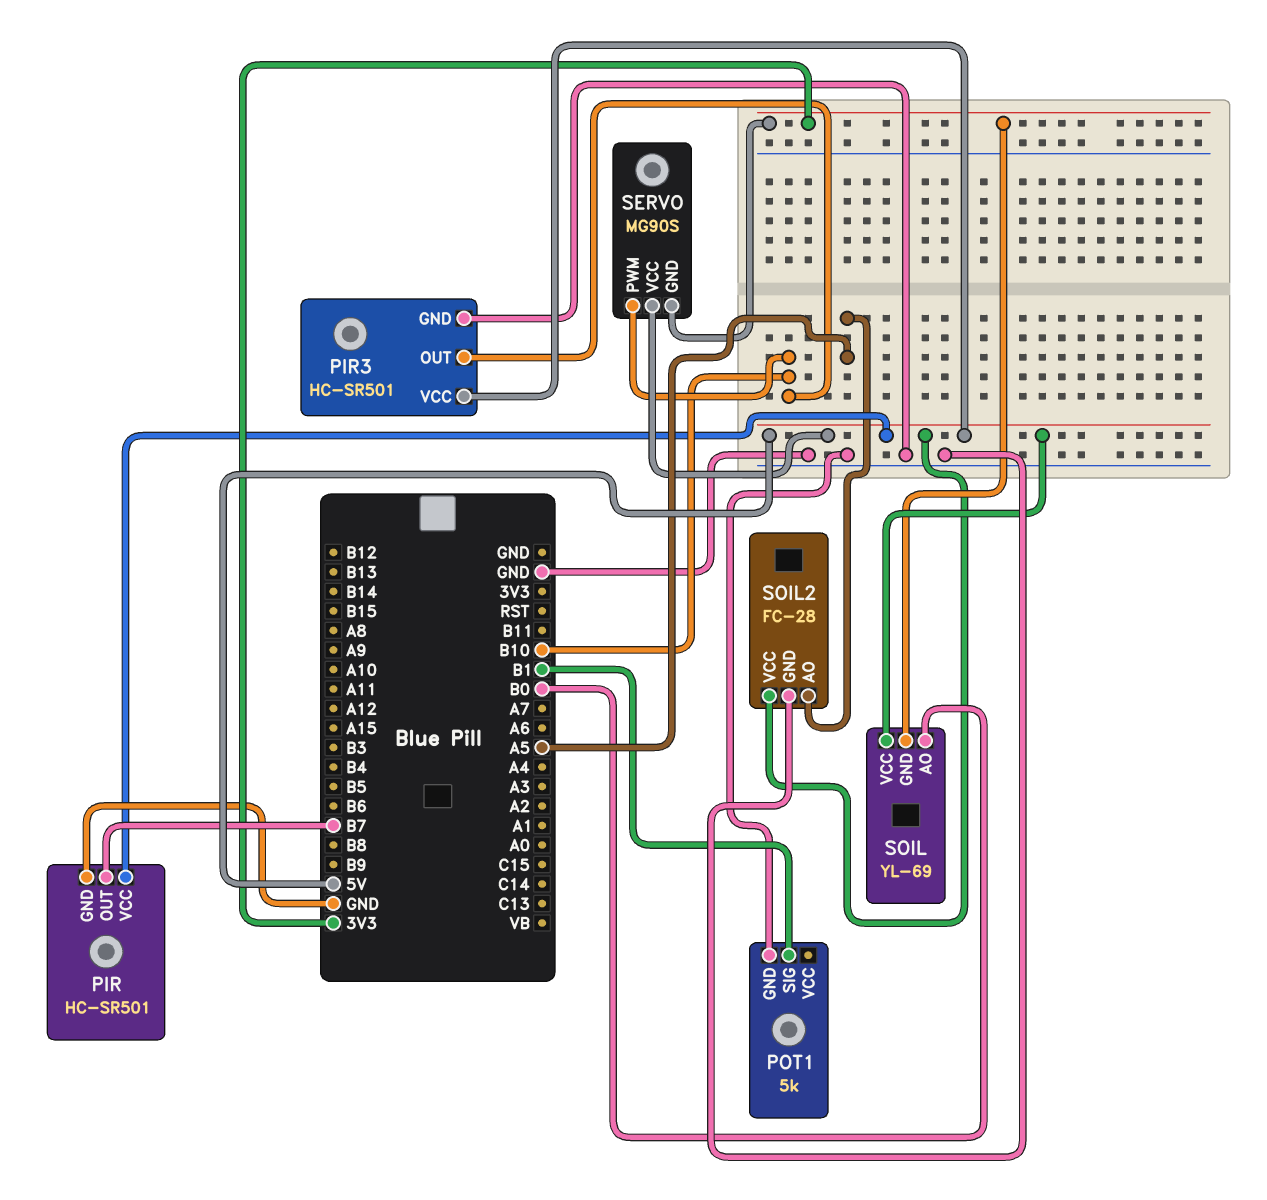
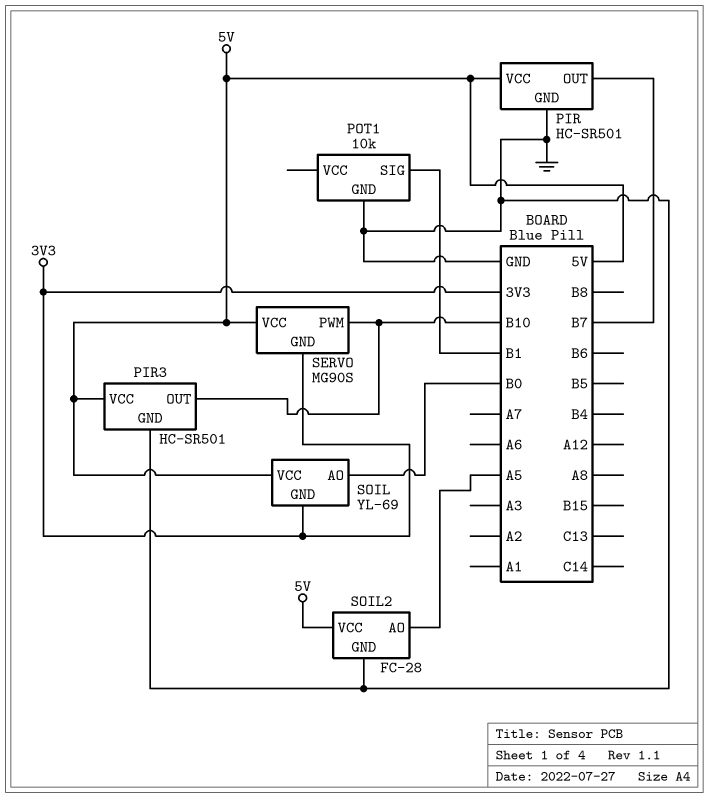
POT1: 5k -> 10k

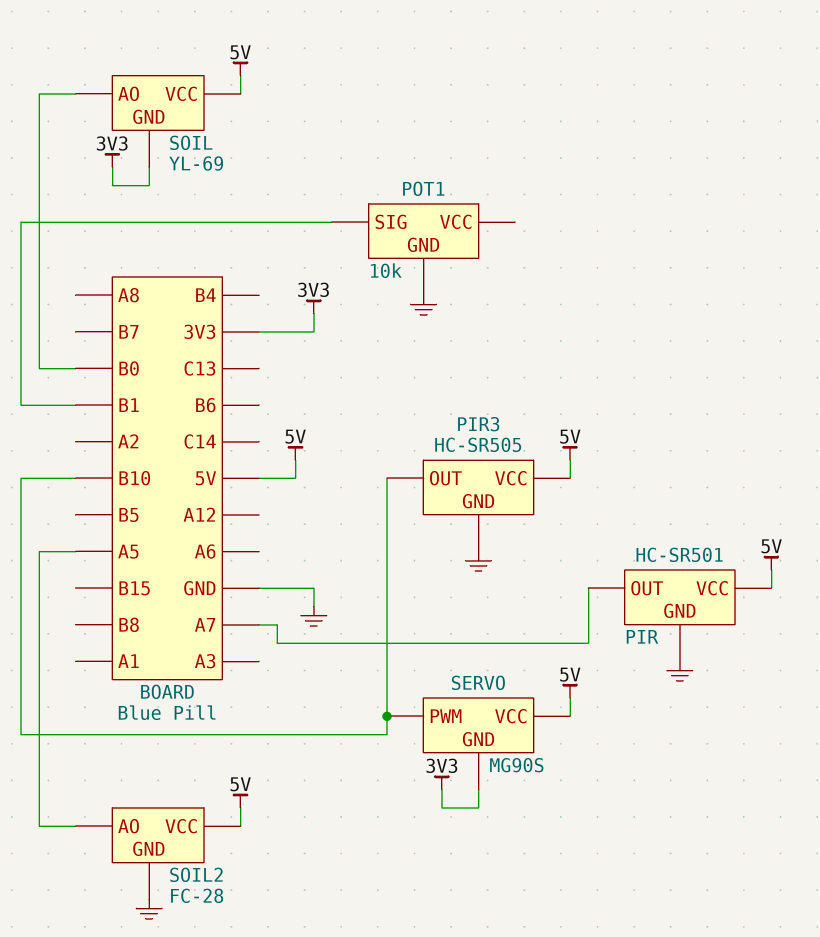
PIR pin OUT: B7 -> A7
PIR3: HC-SR501 -> HC-SR505

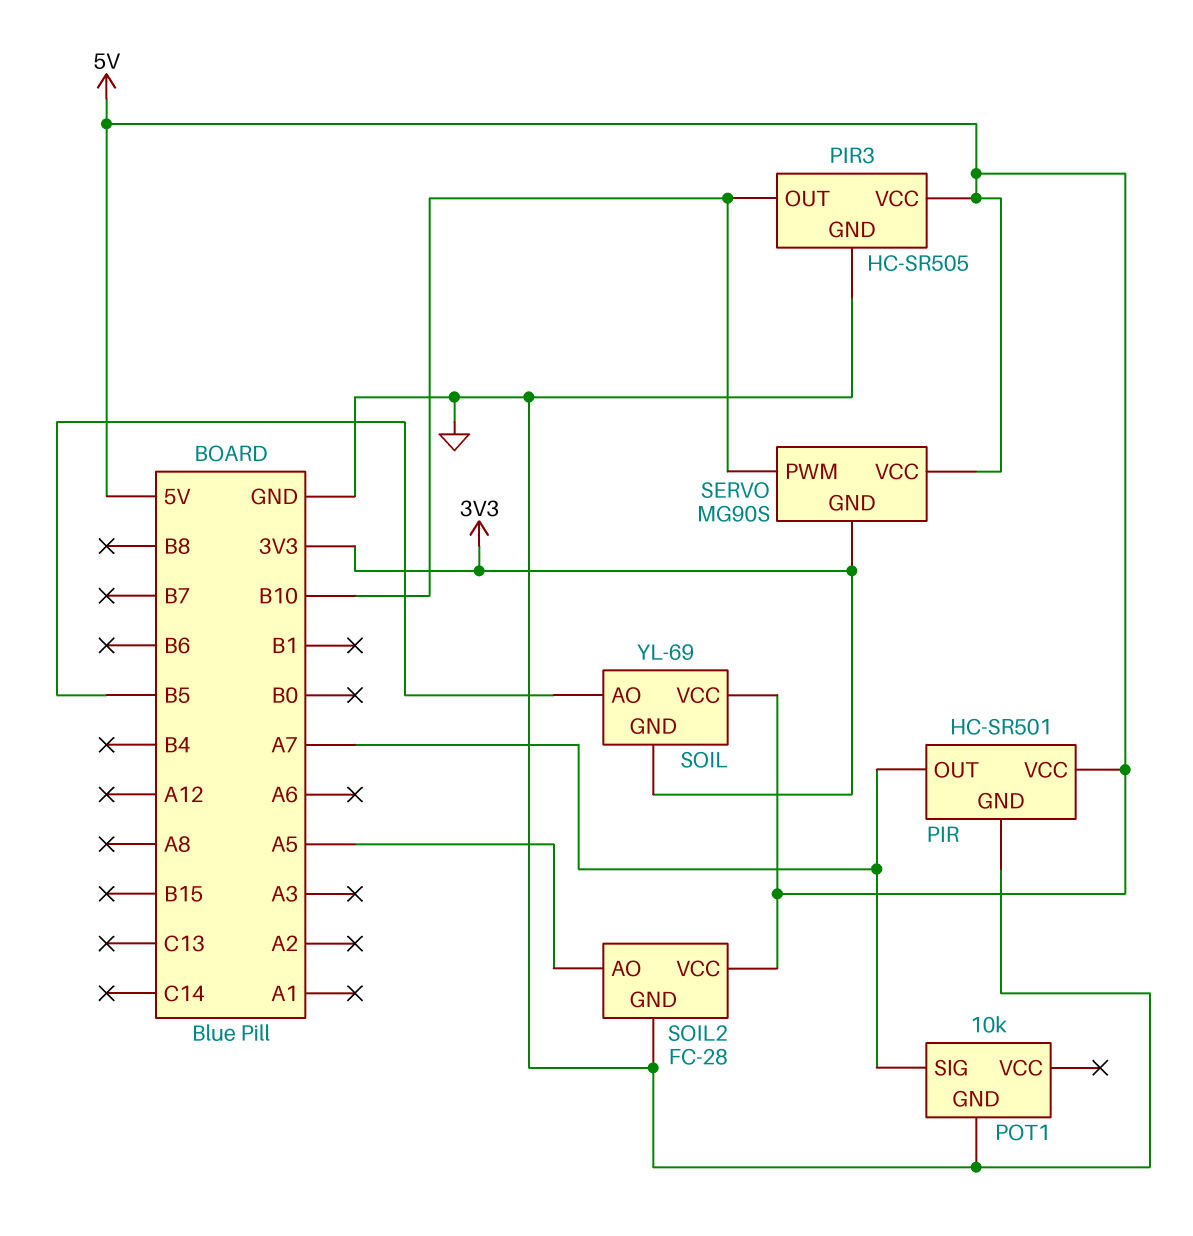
POT1 pin SIG: B1 -> A7
SOIL pin AO: B0 -> B5

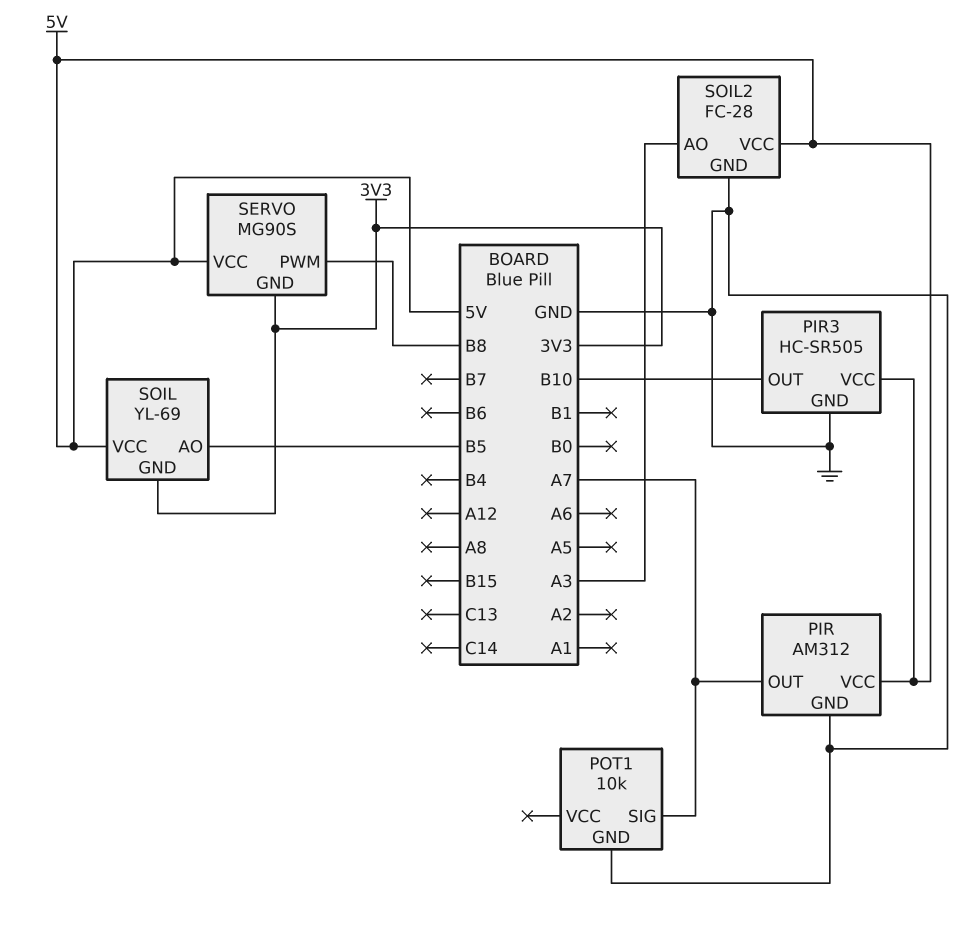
PIR: HC-SR501 -> AM312
SERVO pin PWM: B10 -> B8
SOIL2 pin AO: A5 -> A3

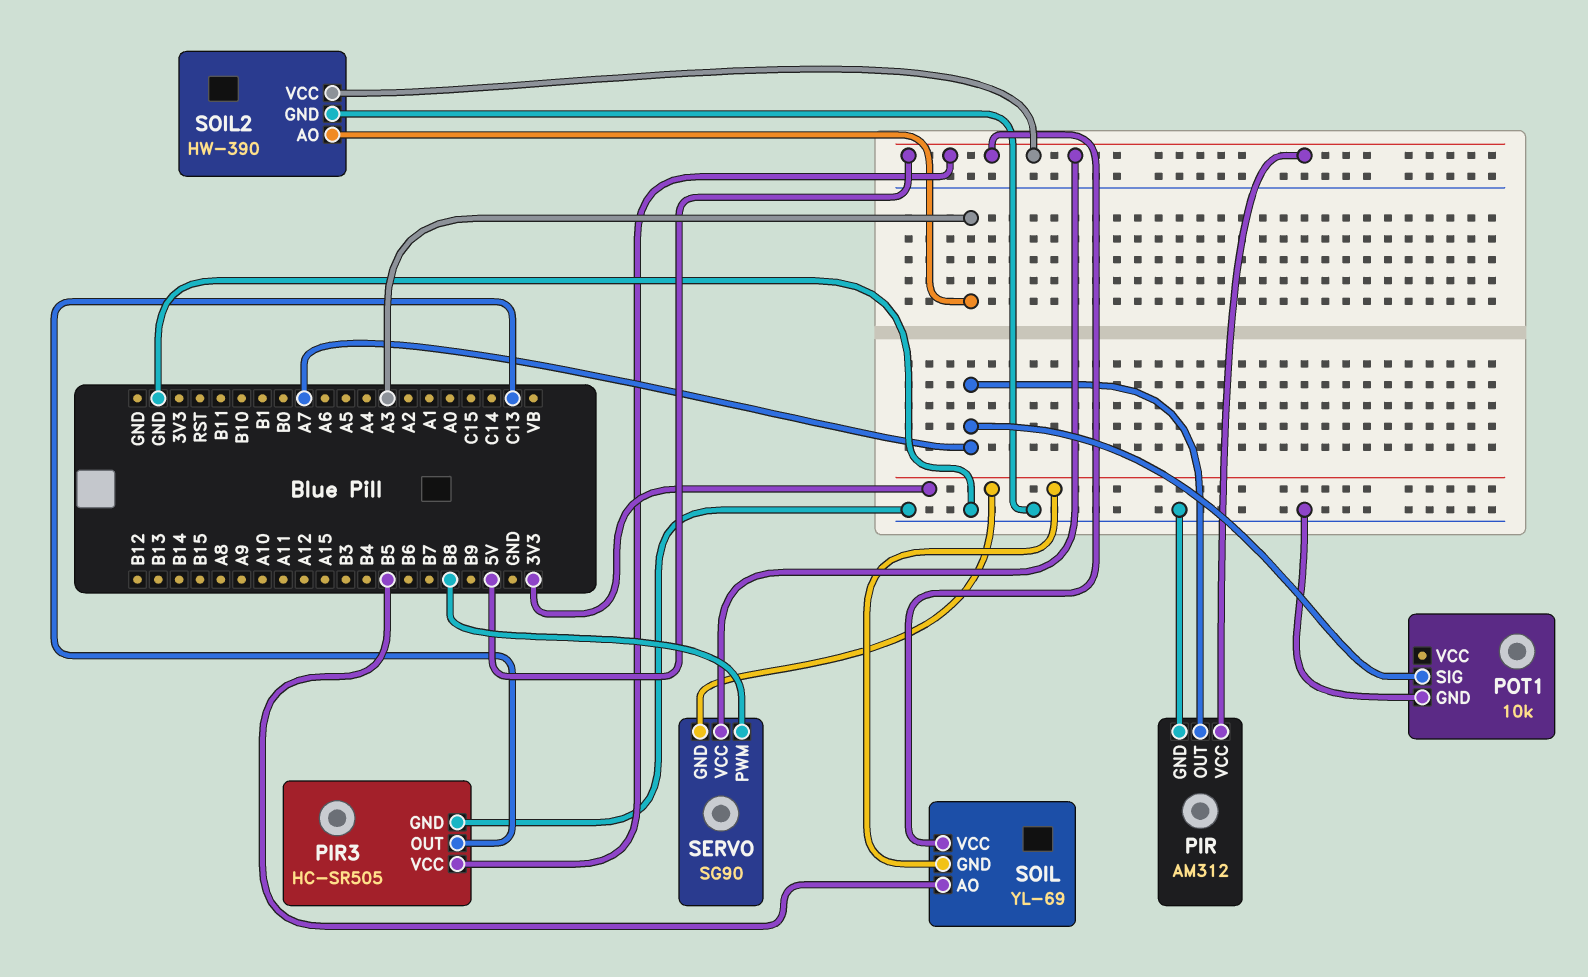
PIR3 pin OUT: B10 -> C13
SERVO: MG90S -> SG90
SOIL2: FC-28 -> HW-390

